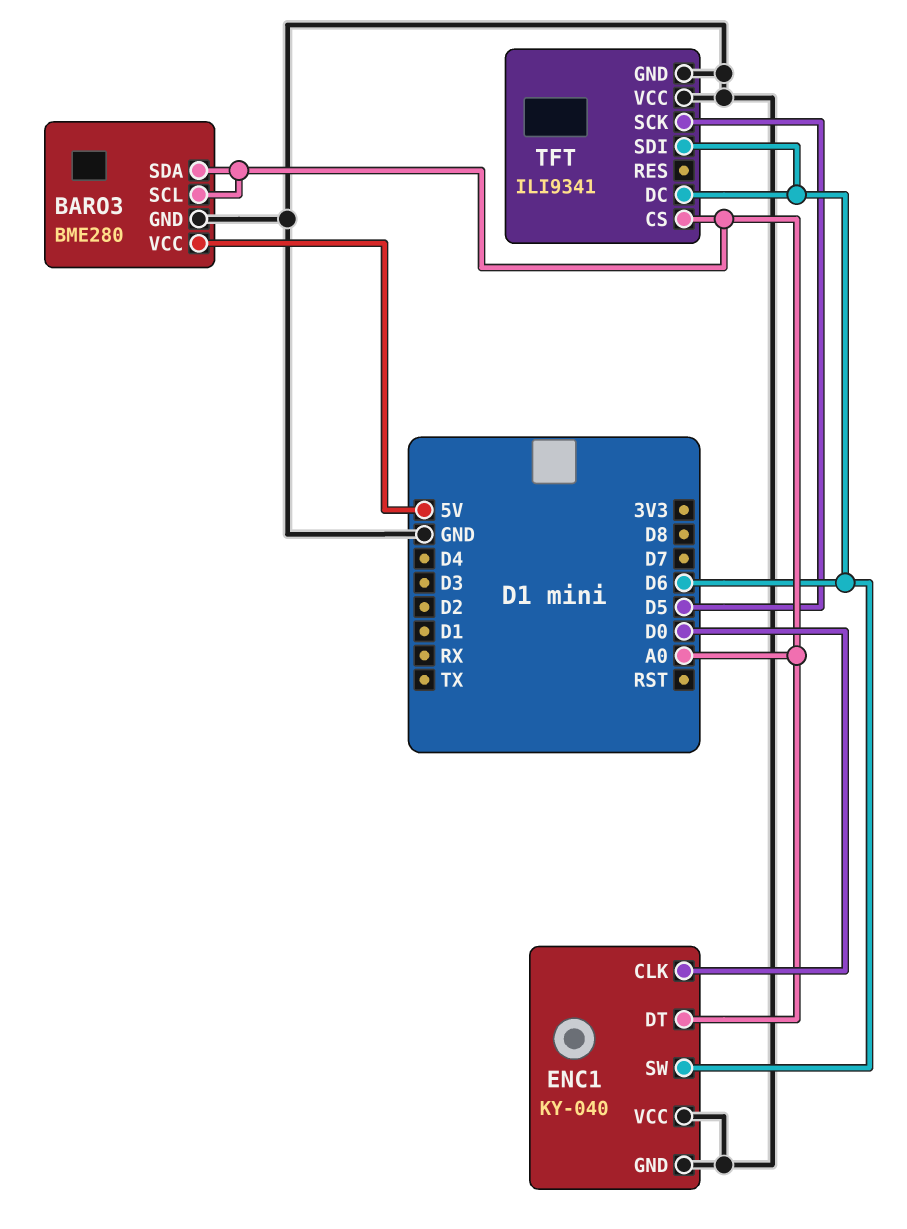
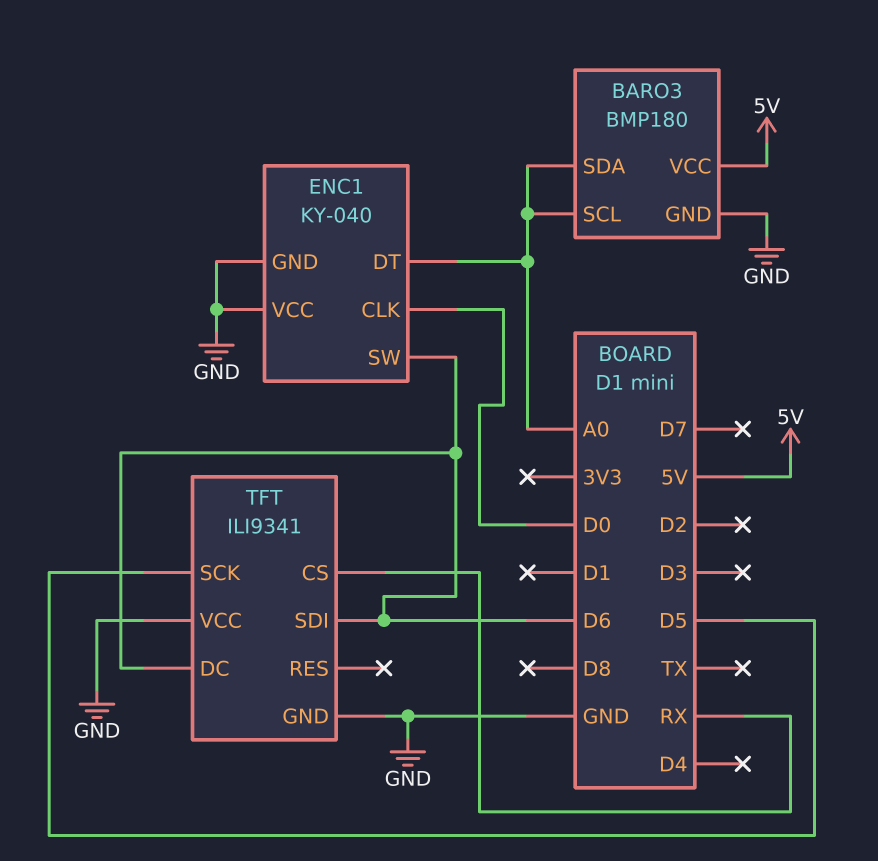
BARO3: BME280 -> BMP180
TFT pin CS: A0 -> RX

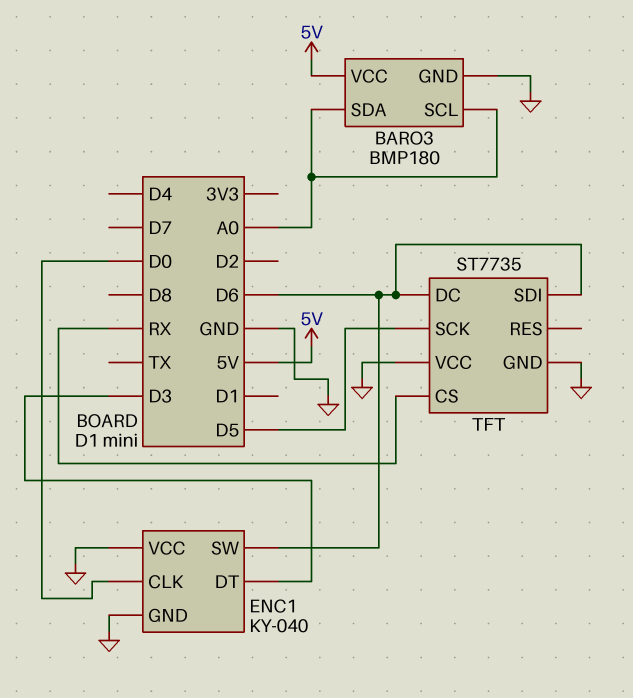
ENC1 pin DT: A0 -> D3
TFT: ILI9341 -> ST7735

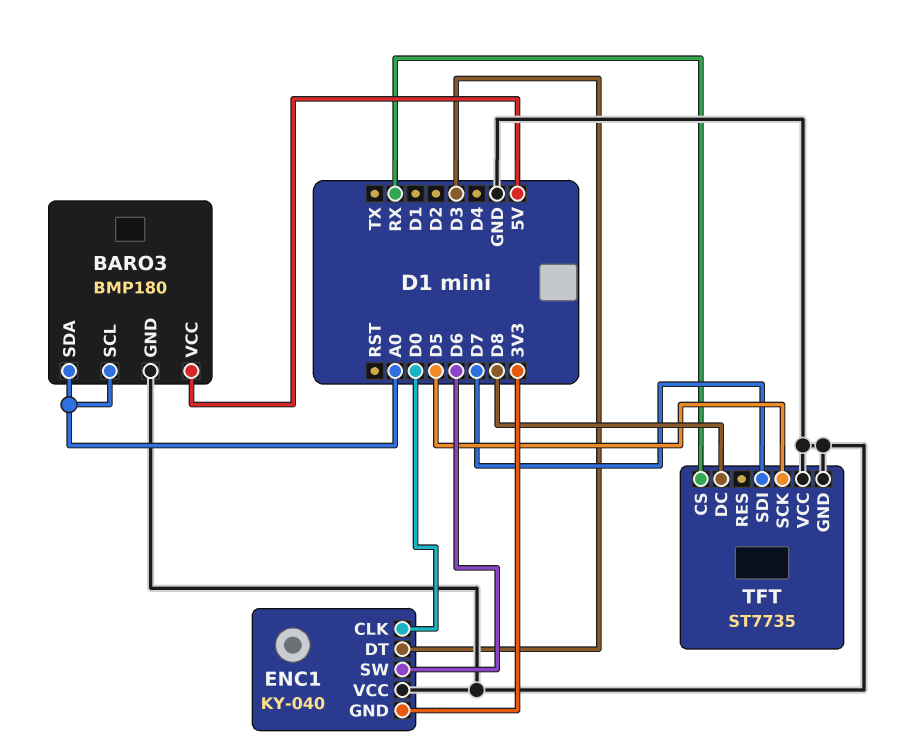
ENC1 pin GND: GND -> 3V3
TFT pin DC: D6 -> D8
TFT pin SDI: D6 -> D7

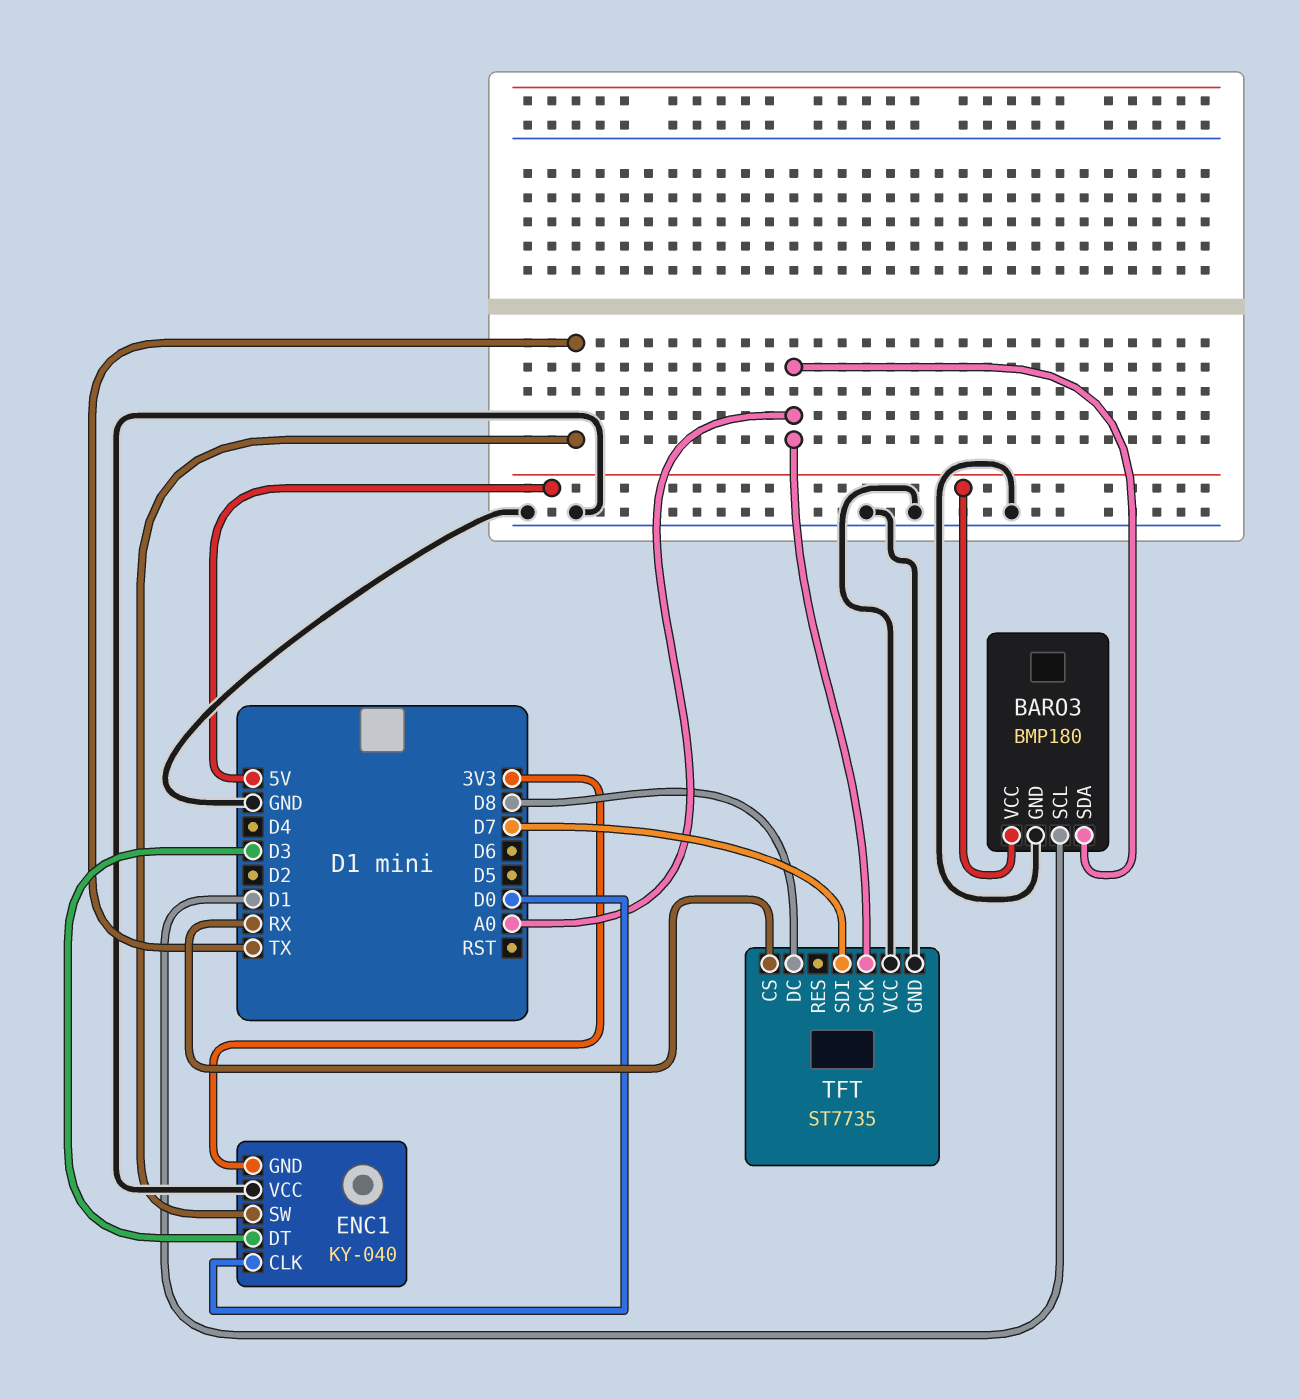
BARO3 pin SCL: A0 -> D1
ENC1 pin SW: D6 -> TX
TFT pin SCK: D5 -> A0

